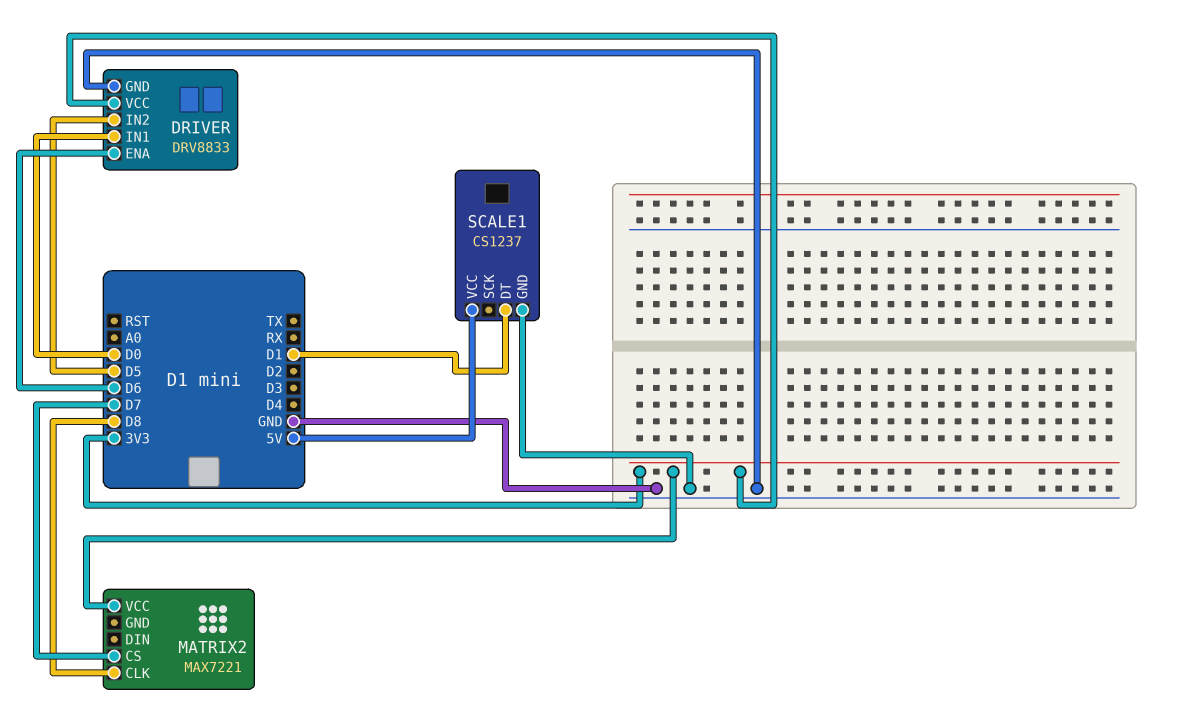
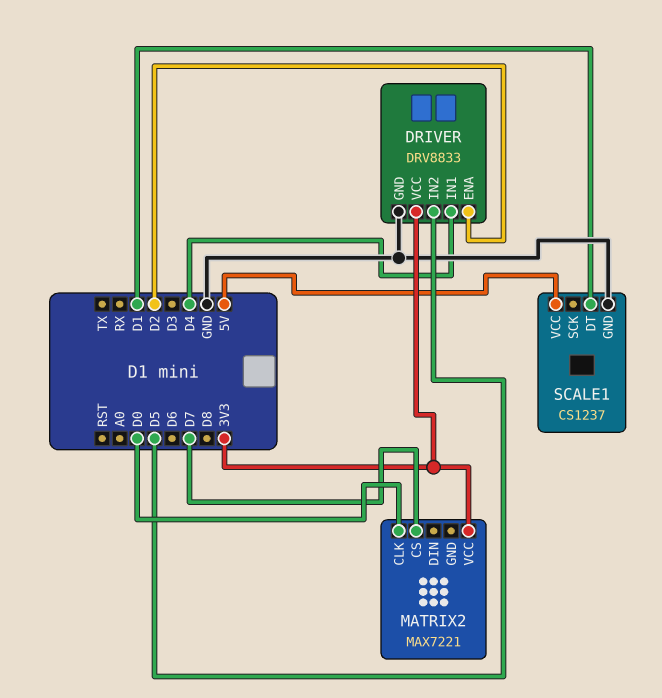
DRIVER pin ENA: D6 -> D2
DRIVER pin IN1: D0 -> D4
MATRIX2 pin CLK: D8 -> D0

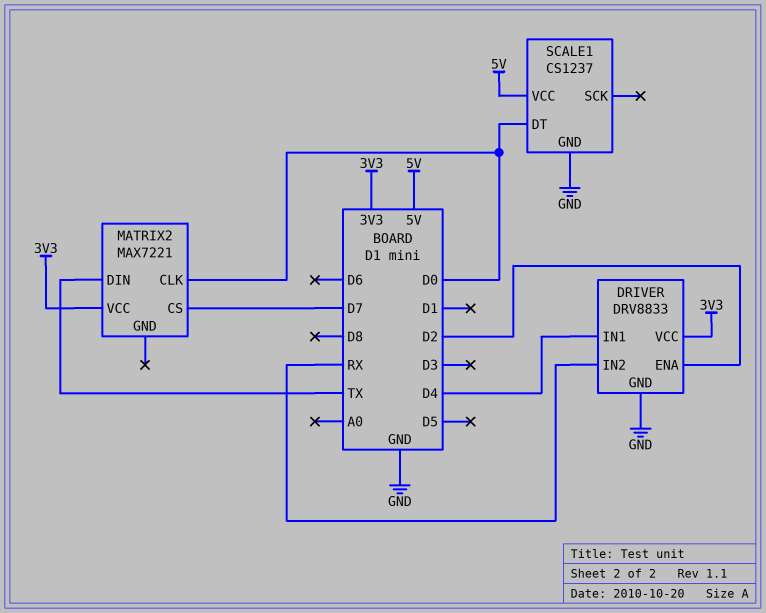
DRIVER pin IN2: D5 -> RX
MATRIX2 pin DIN: none -> TX
SCALE1 pin DT: D1 -> D0

